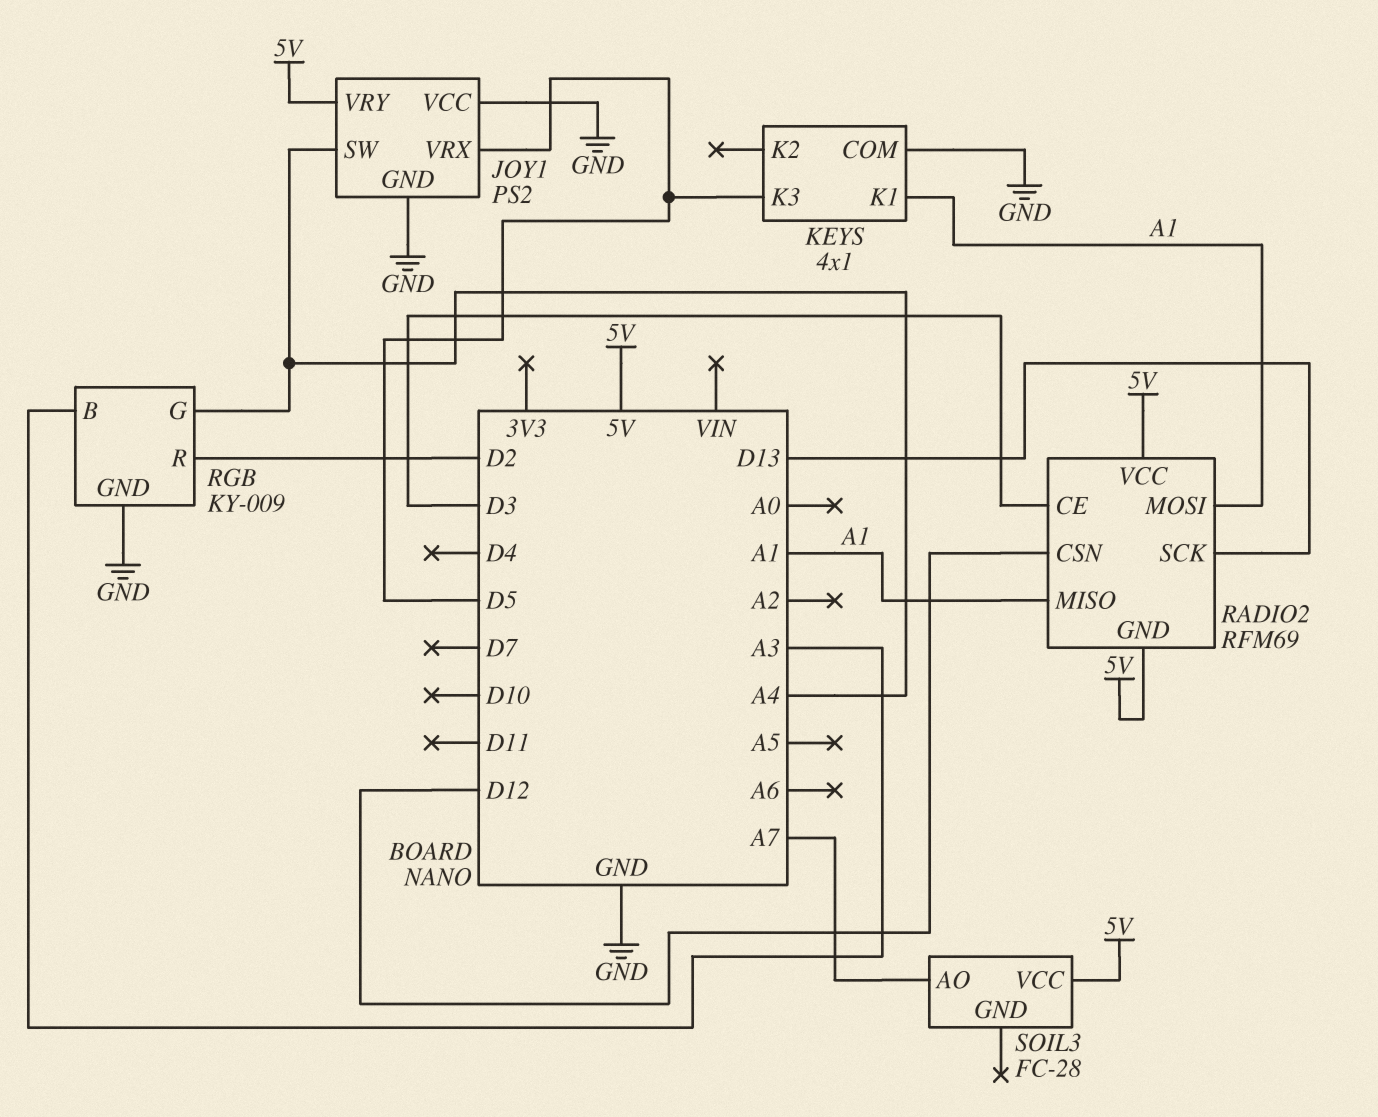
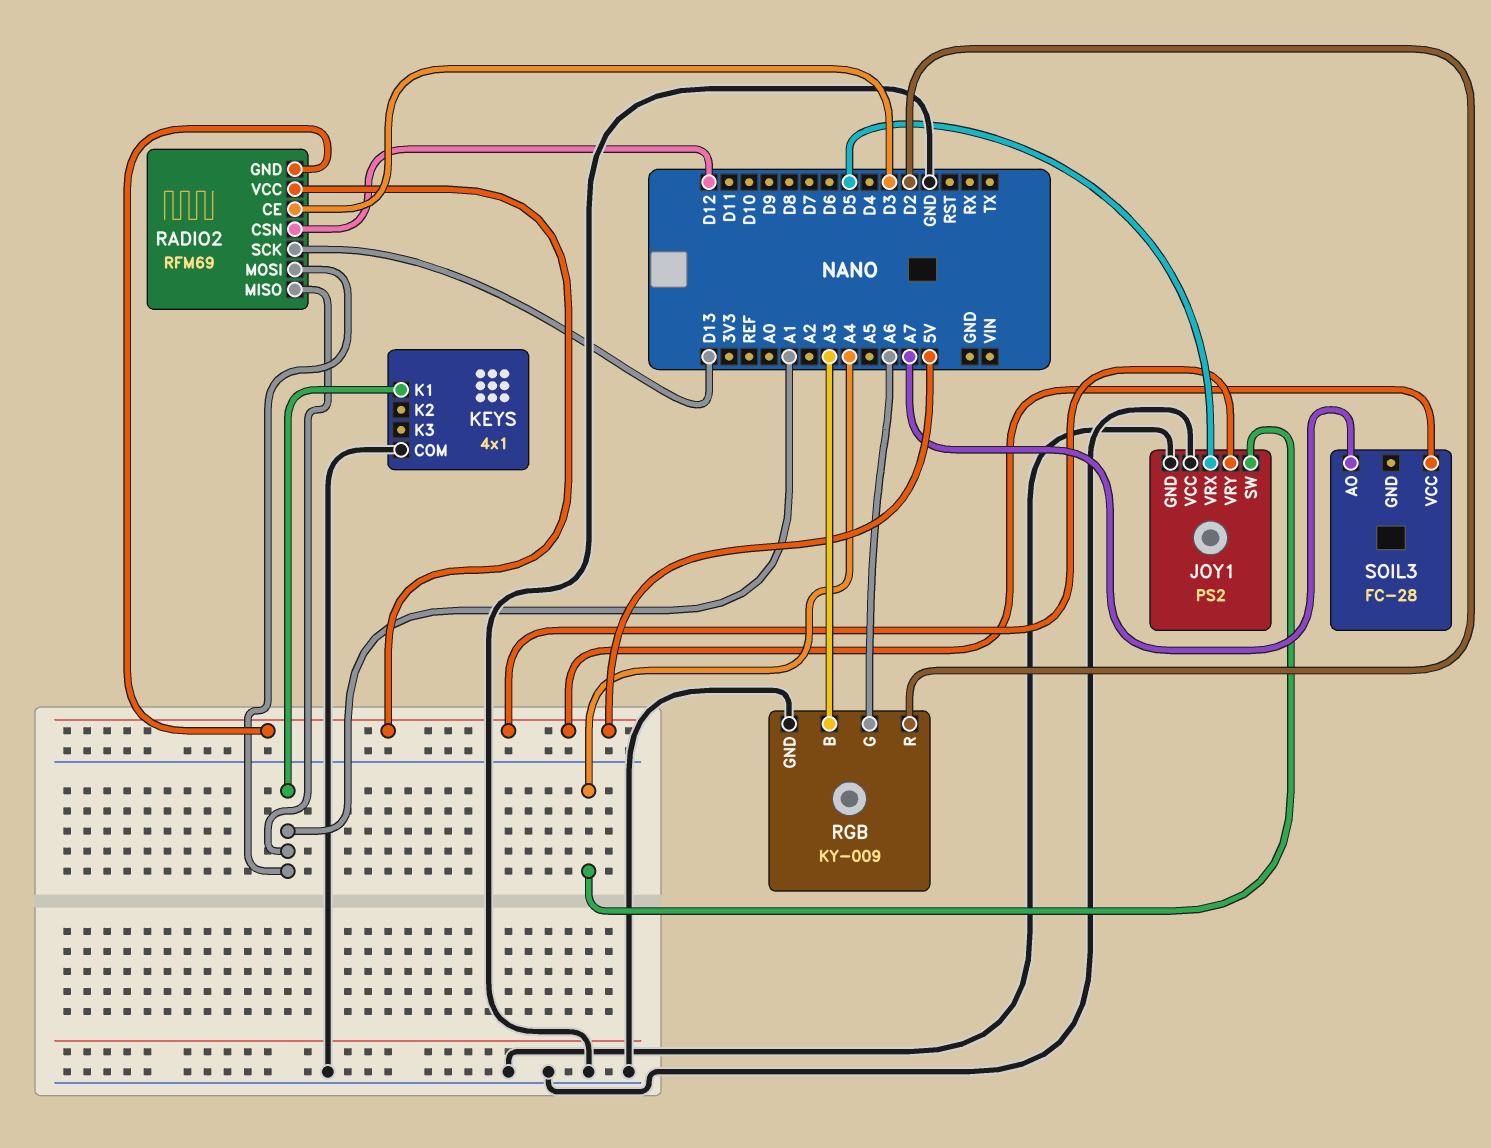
KEYS pin K3: D5 -> none
RGB pin G: A4 -> A6

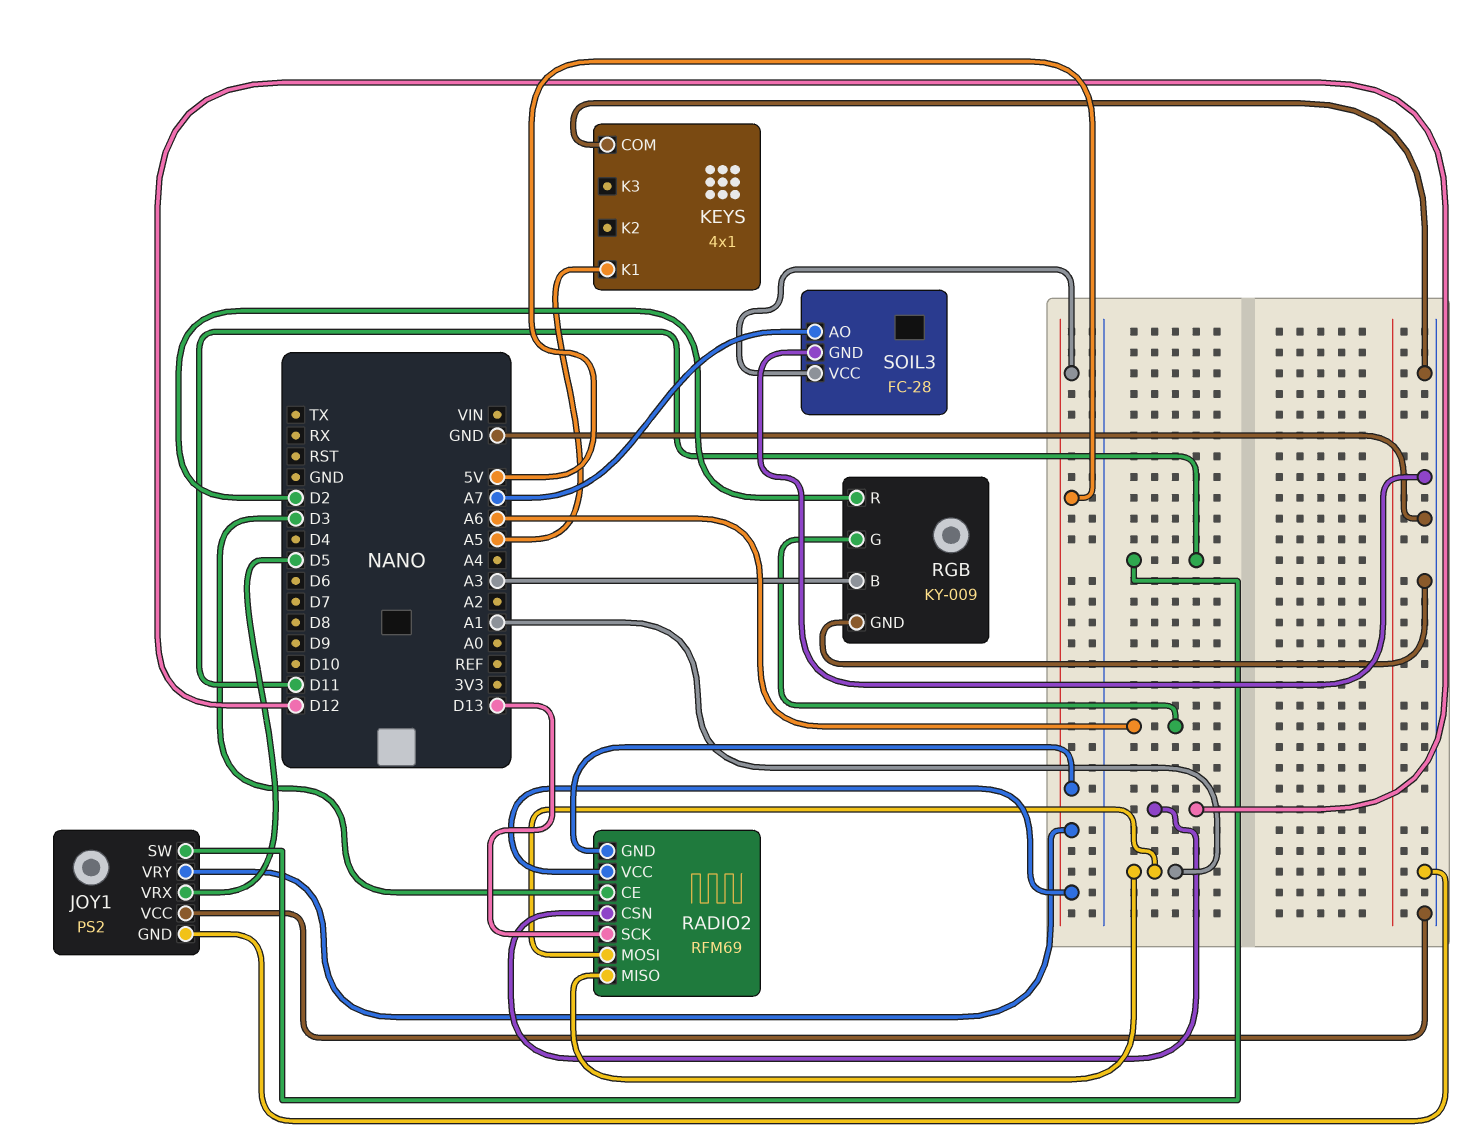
JOY1 pin SW: A4 -> D11
KEYS pin K1: A1 -> A5
SOIL3 pin GND: none -> GND

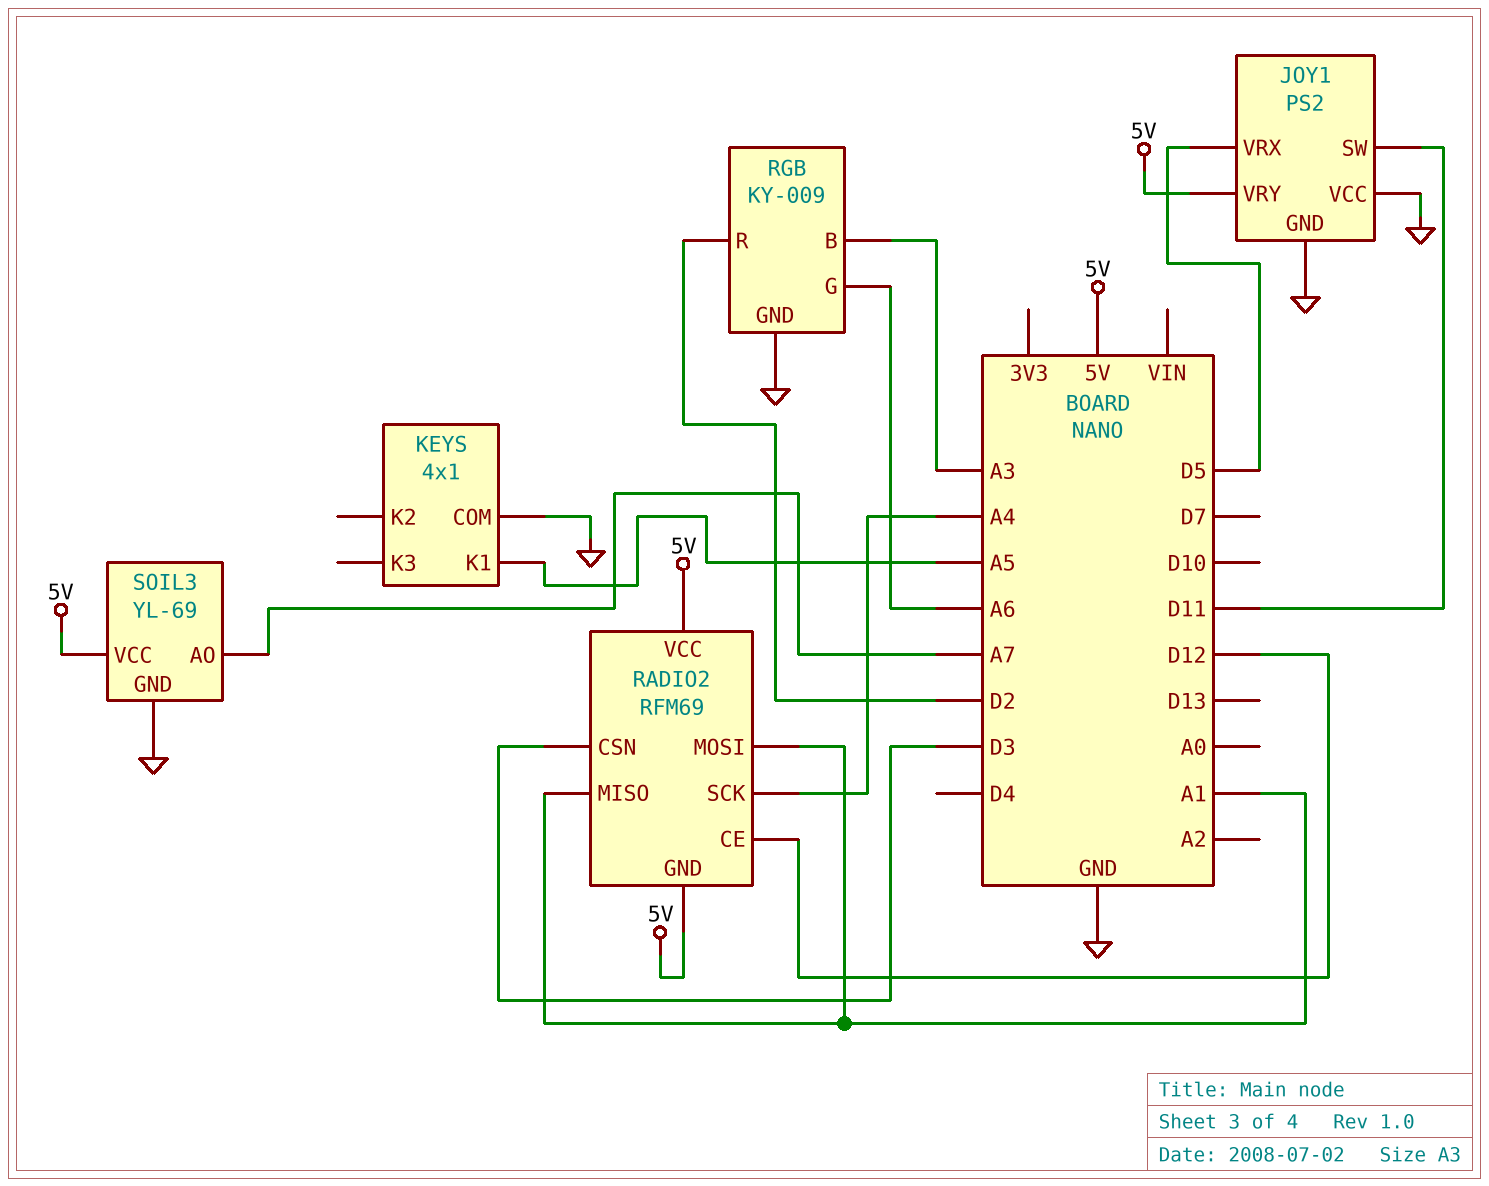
RADIO2 pin CE: D3 -> D12
RADIO2 pin CSN: D12 -> D3
RADIO2 pin SCK: D13 -> A4
SOIL3: FC-28 -> YL-69

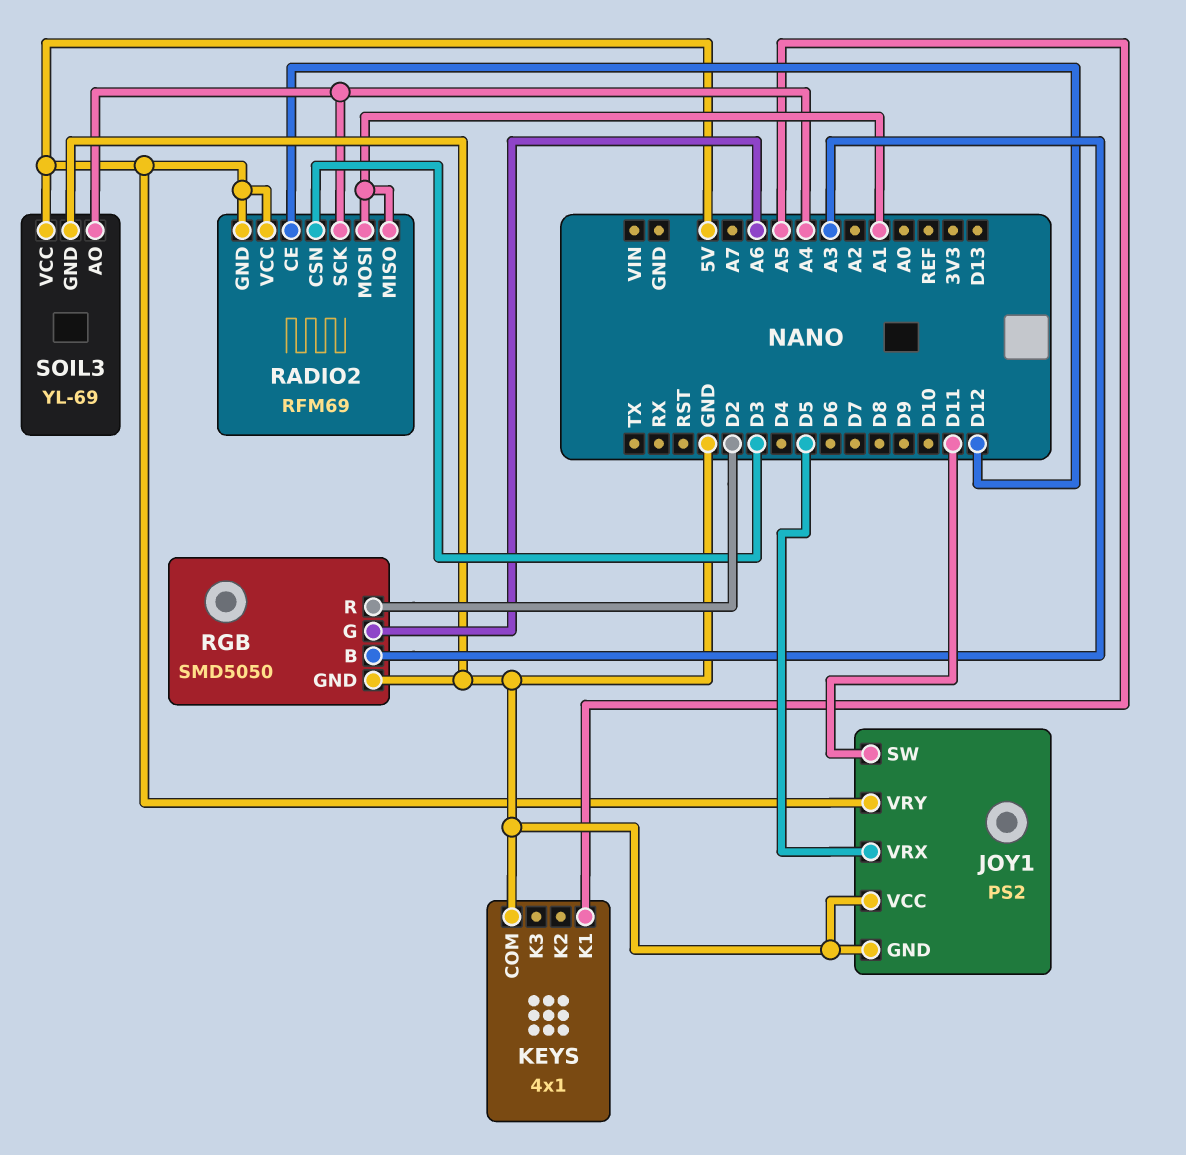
RGB: KY-009 -> SMD5050
SOIL3 pin AO: A7 -> A4

